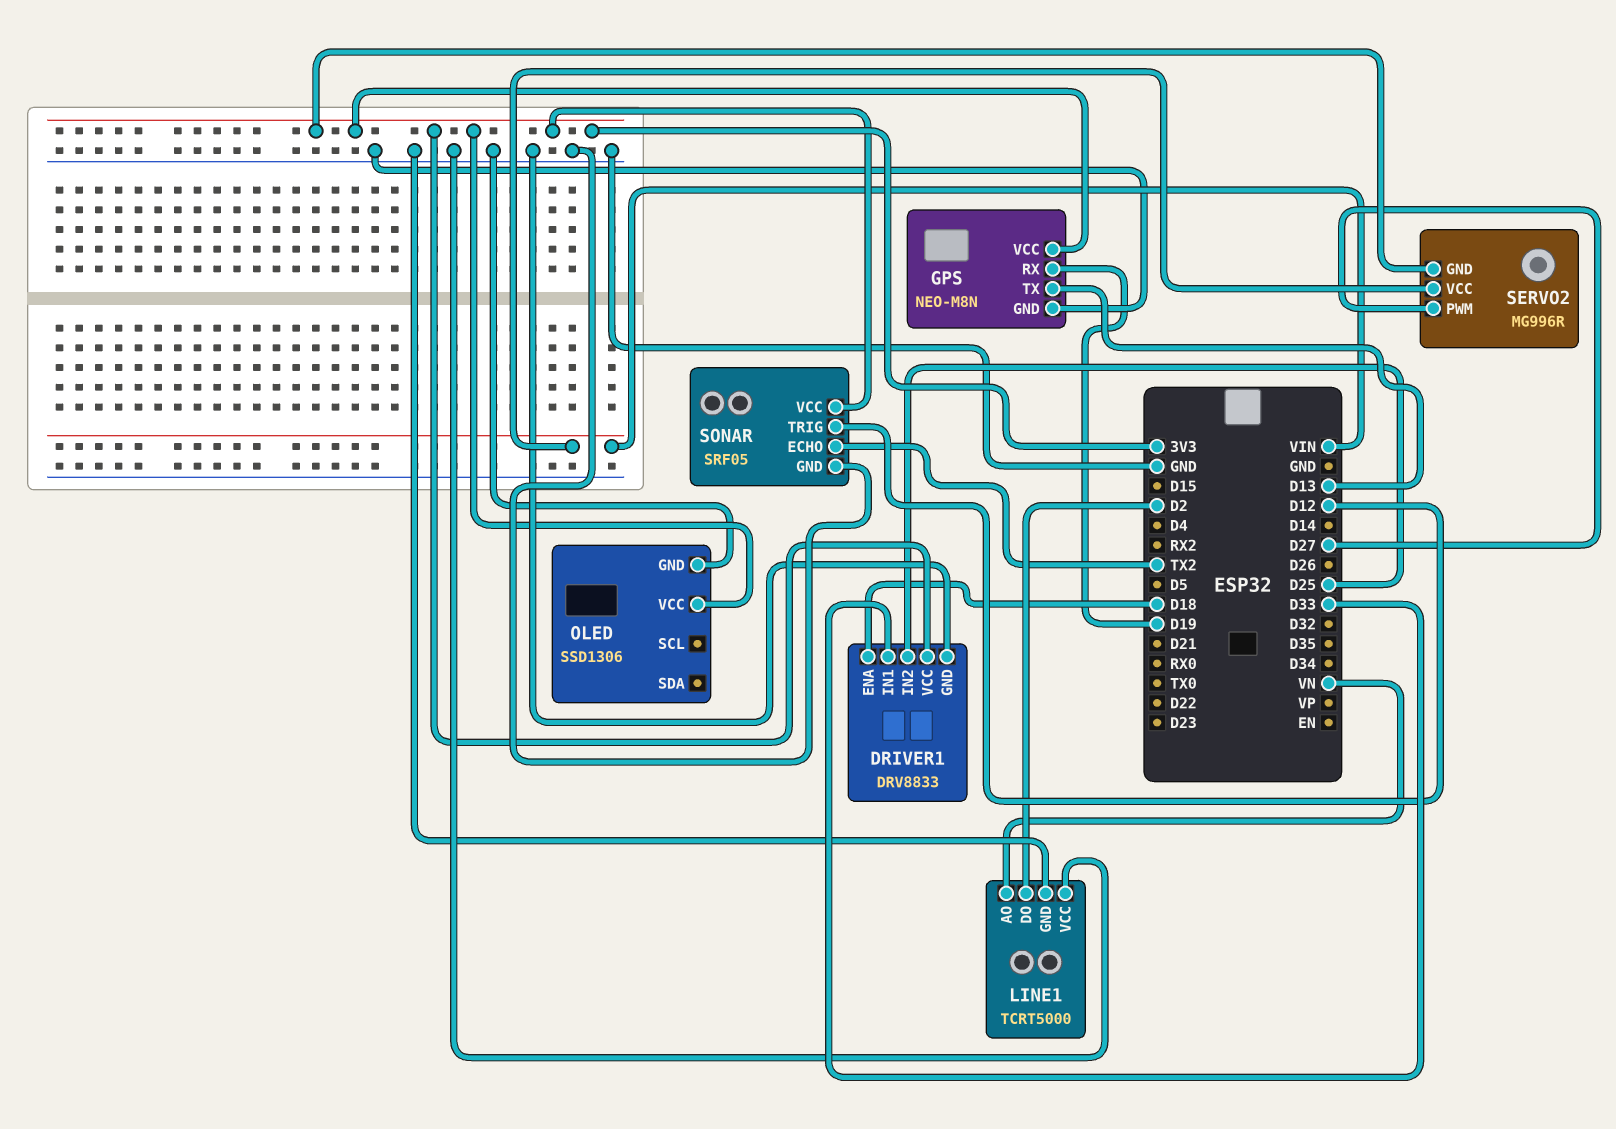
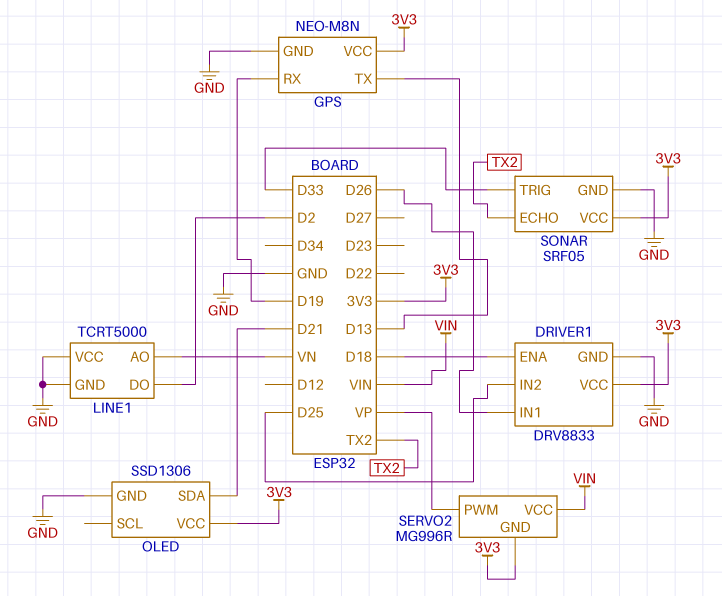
DRIVER1 pin IN1: D33 -> D26
OLED pin SDA: none -> D21
SERVO2 pin PWM: D27 -> VP
SONAR pin TRIG: D12 -> D33

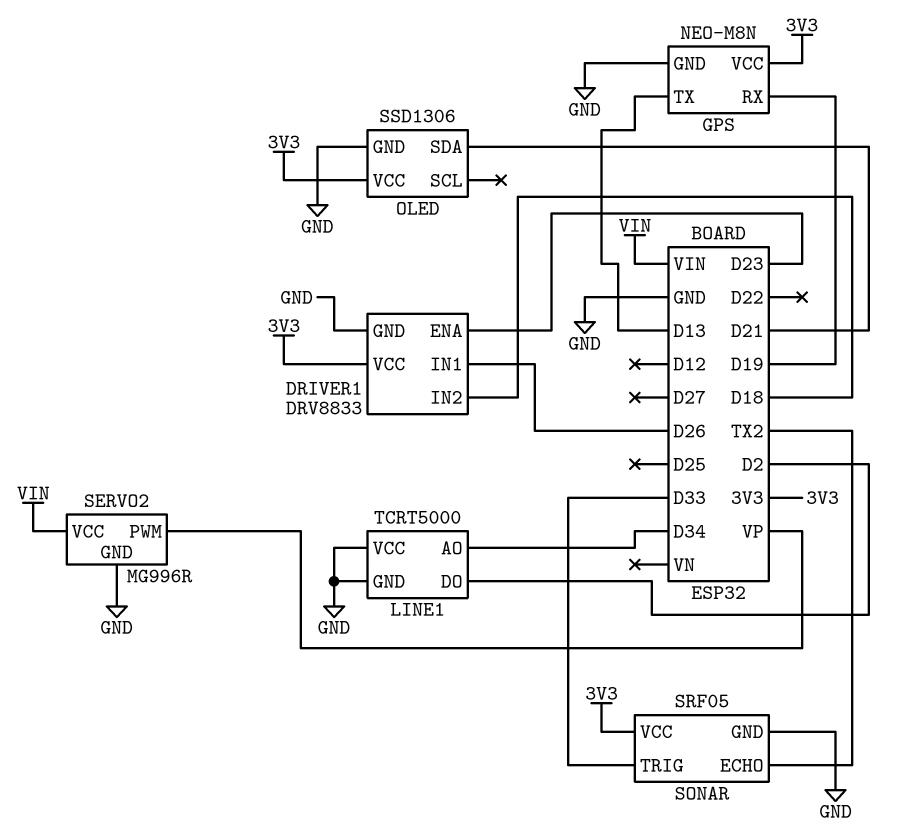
DRIVER1 pin ENA: D18 -> D23
DRIVER1 pin IN2: D25 -> D18
LINE1 pin AO: VN -> D34
SERVO2 pin GND: 3V3 -> GND

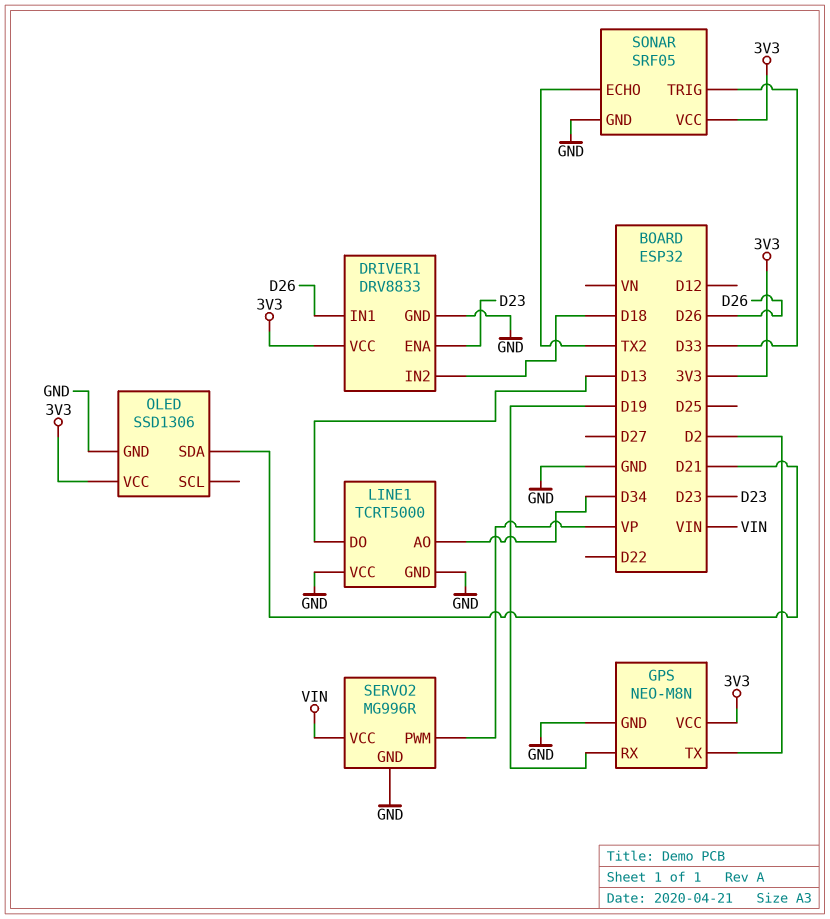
GPS pin TX: D13 -> D2
LINE1 pin DO: D2 -> D13

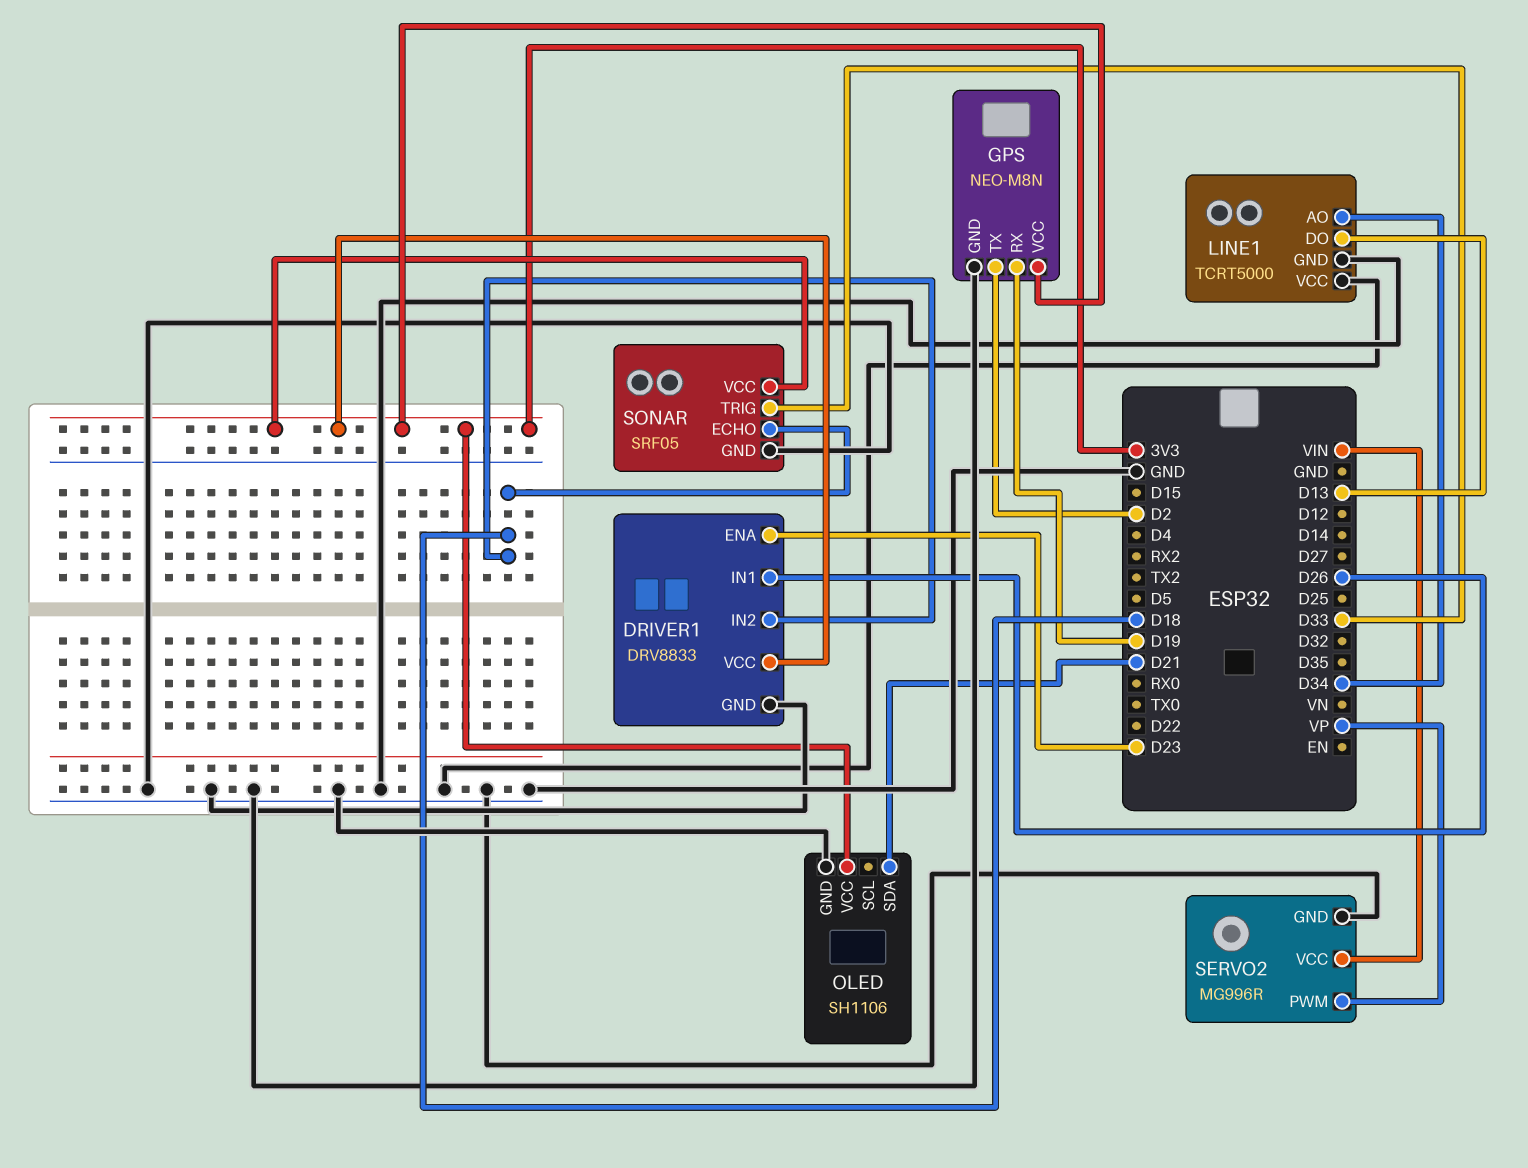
OLED: SSD1306 -> SH1106
SONAR pin ECHO: TX2 -> D18

